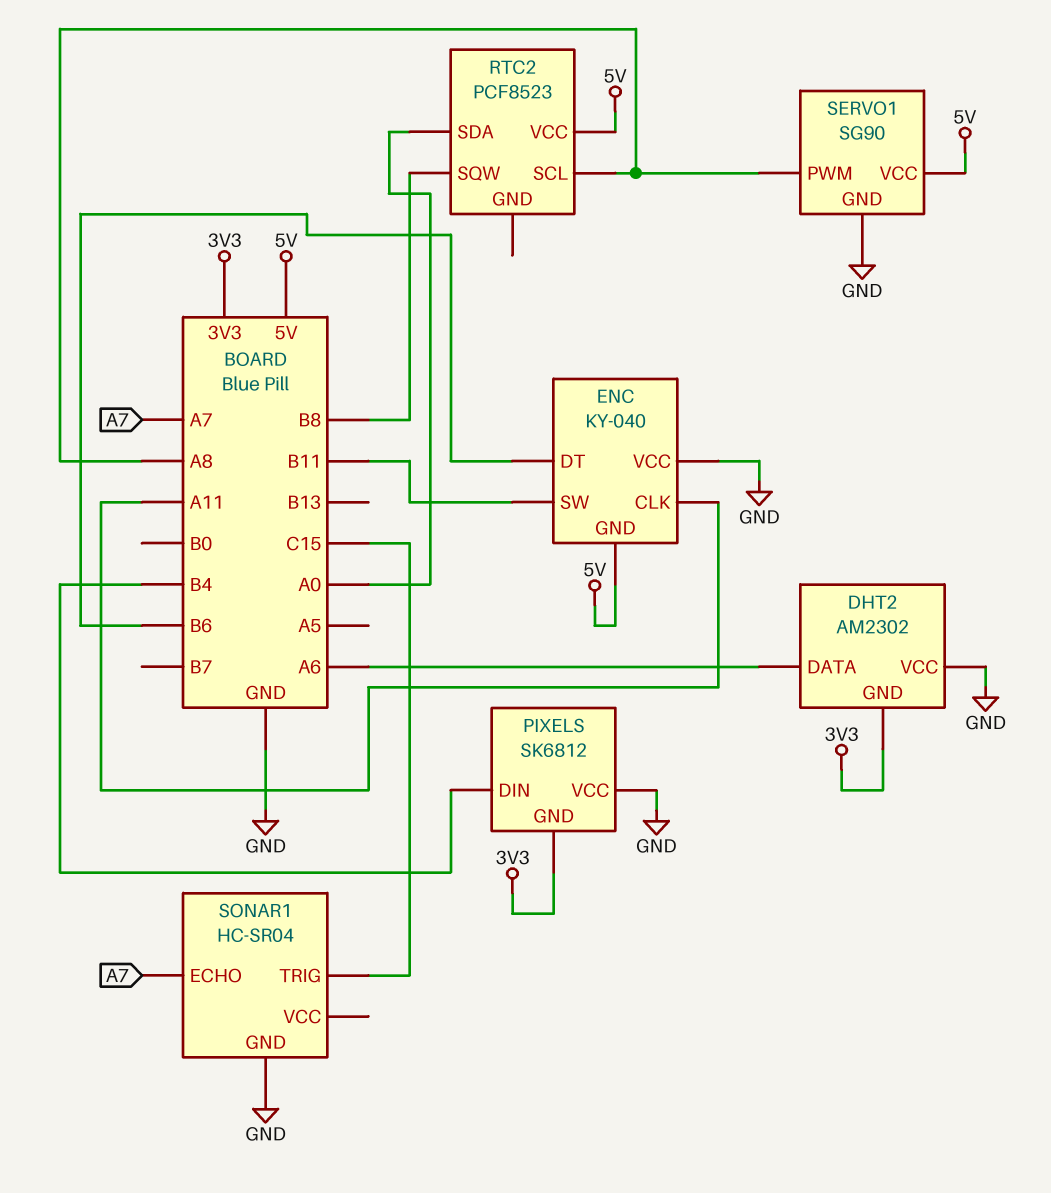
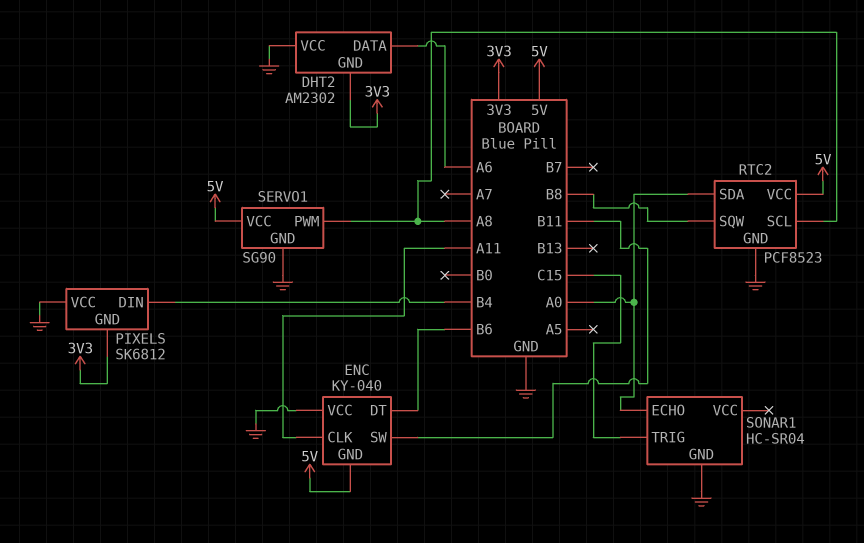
RTC2 pin GND: none -> GND
SONAR1 pin ECHO: A7 -> A0

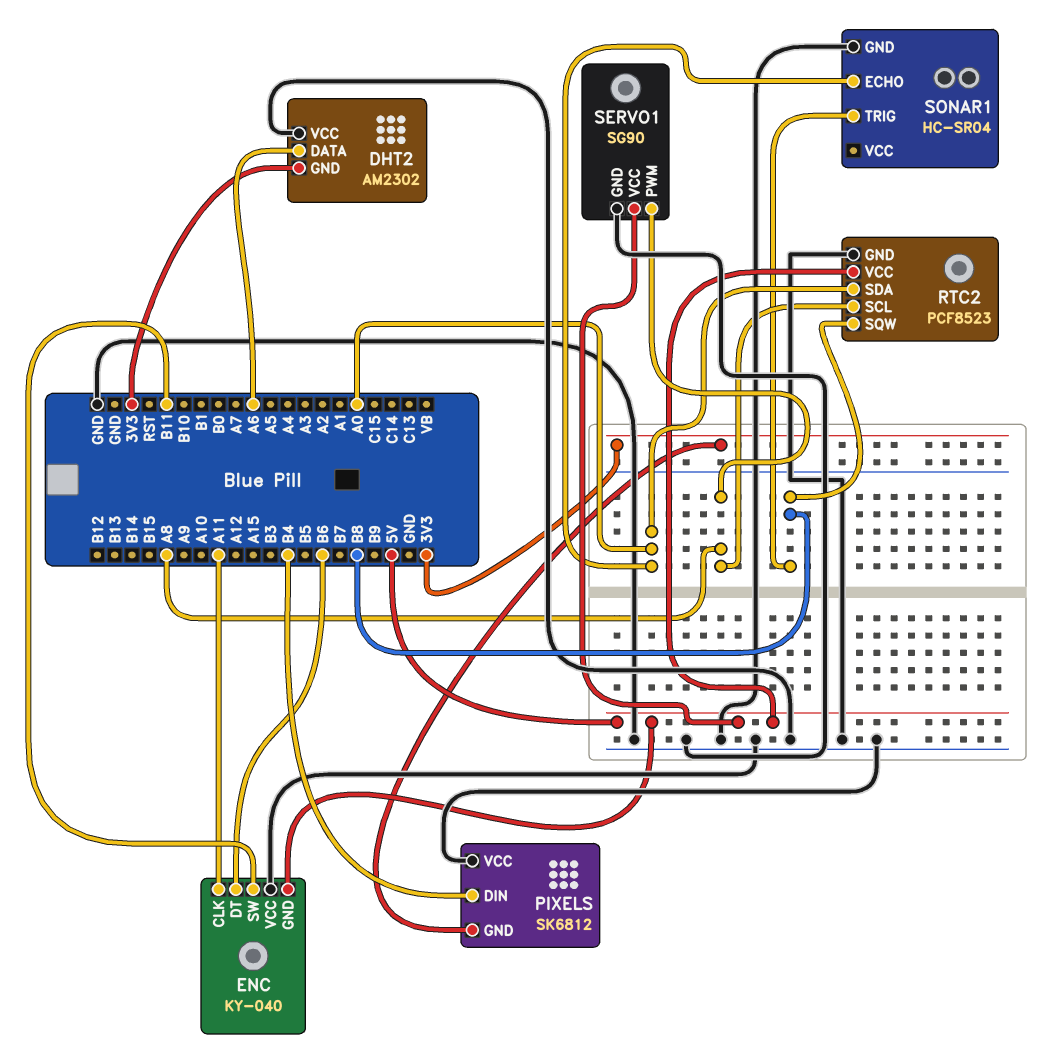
SONAR1 pin TRIG: C15 -> B8

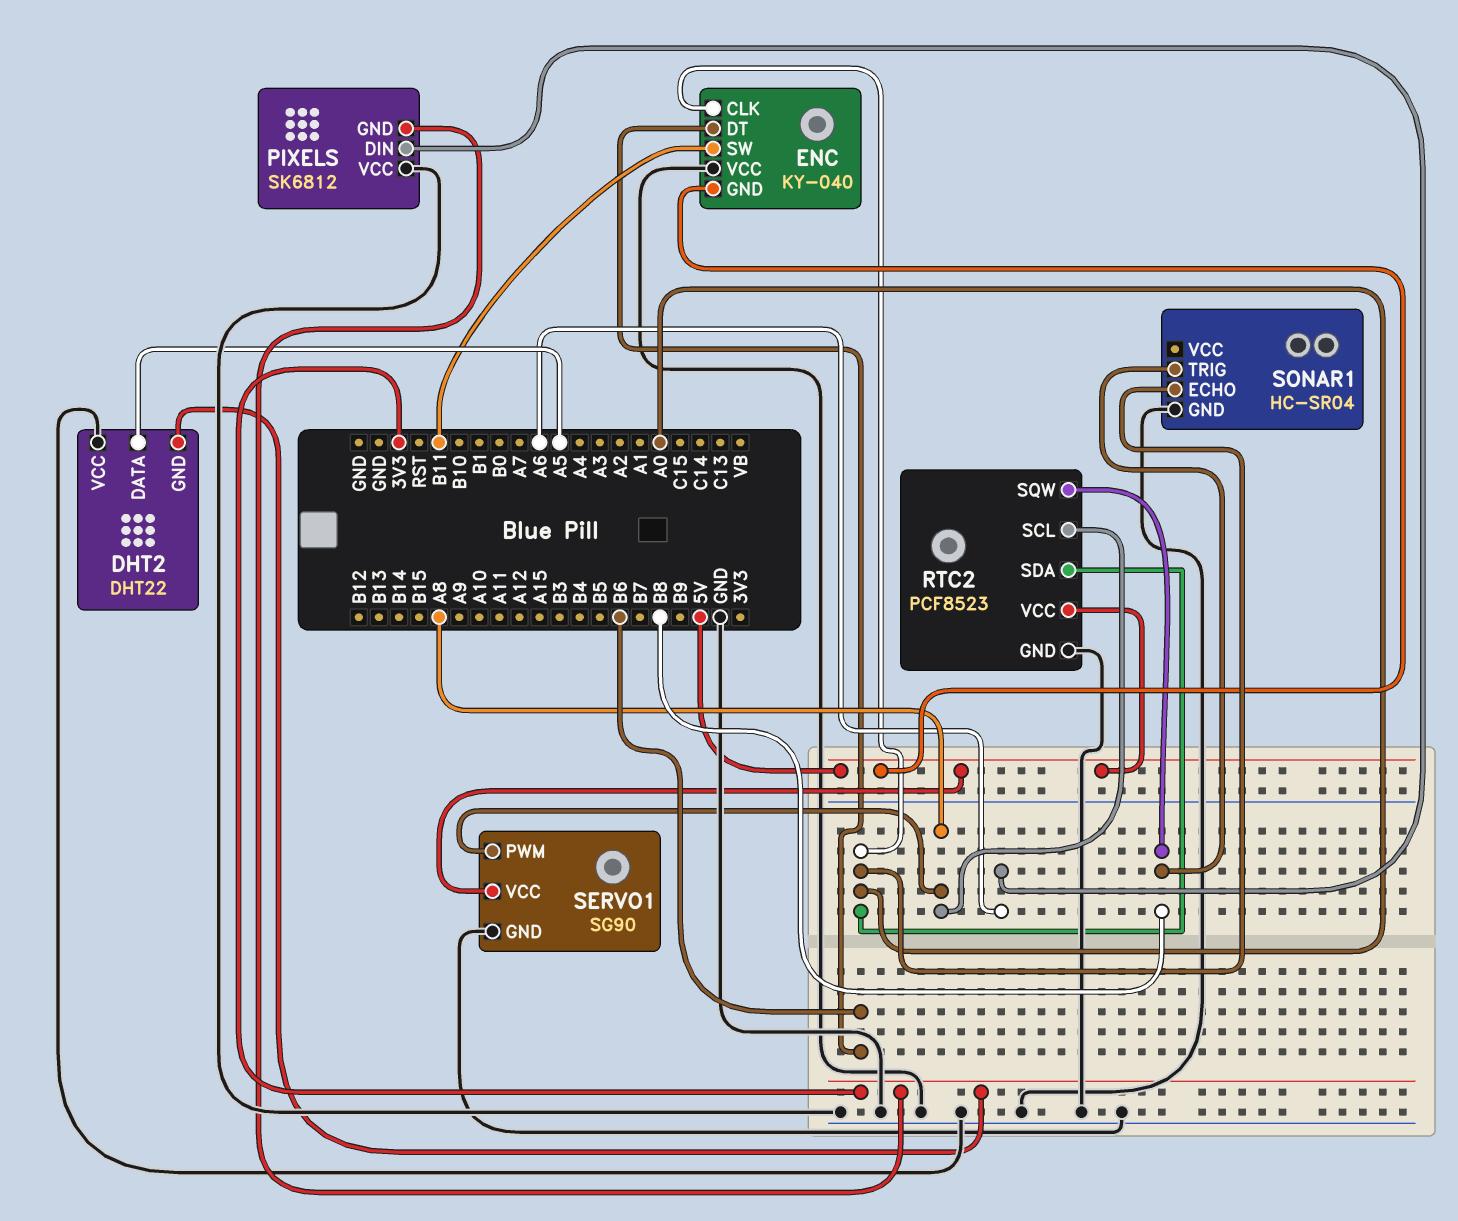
DHT2: AM2302 -> DHT22
DHT2 pin DATA: A6 -> A5
ENC pin CLK: A11 -> A0
PIXELS pin DIN: B4 -> A6

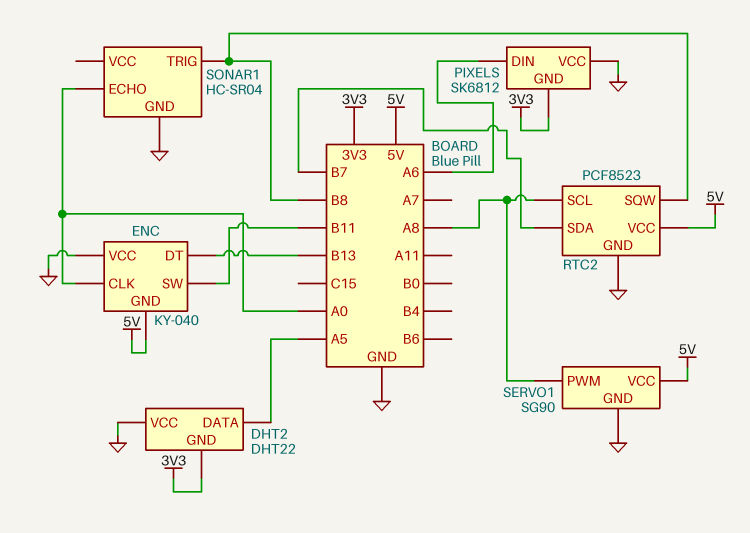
ENC pin DT: B6 -> B13
RTC2 pin SDA: A0 -> B7

